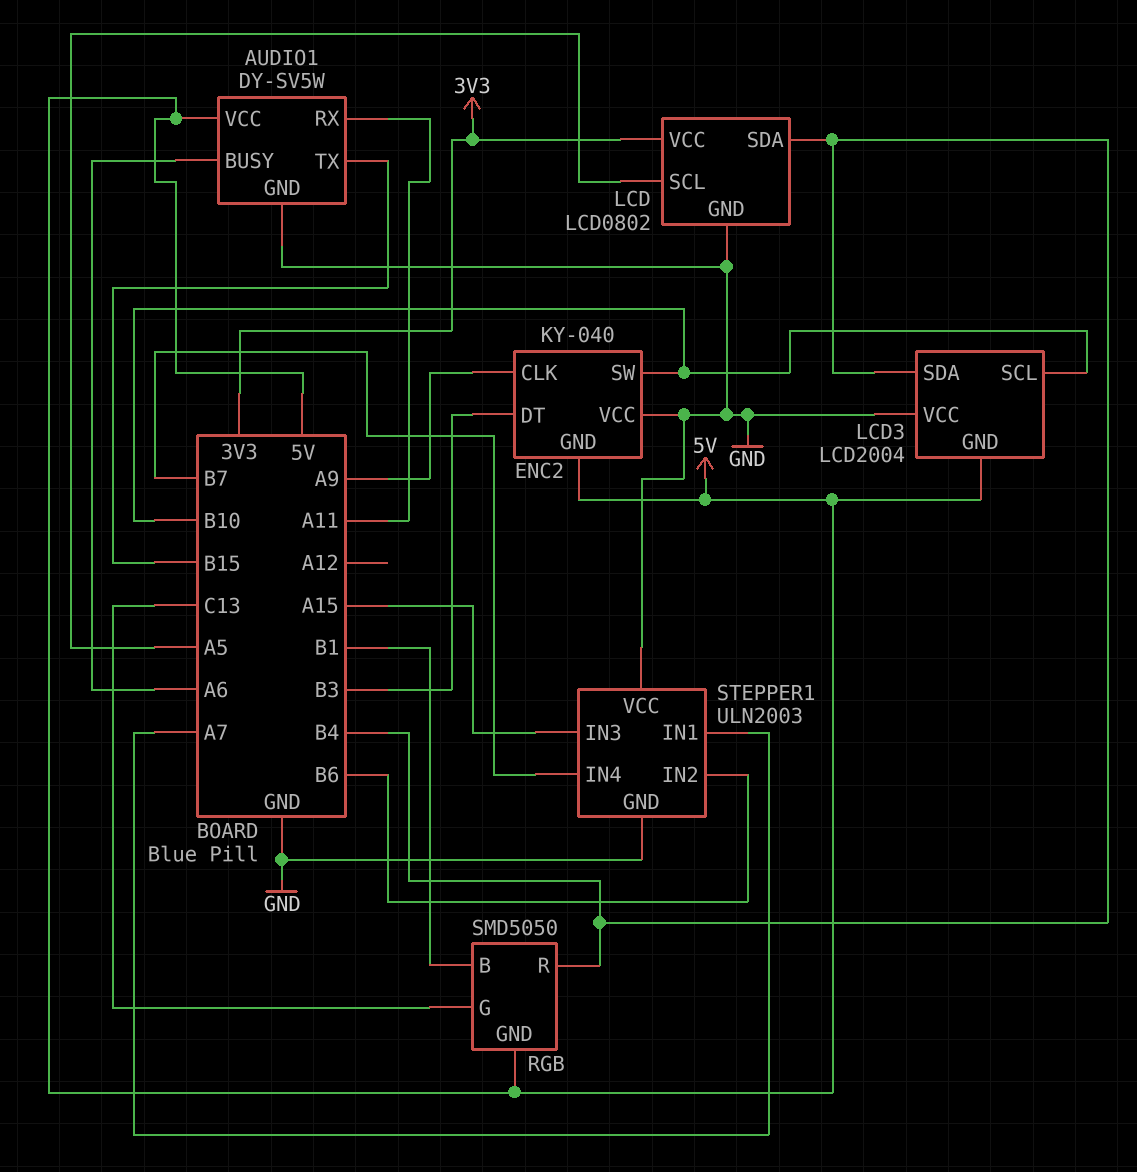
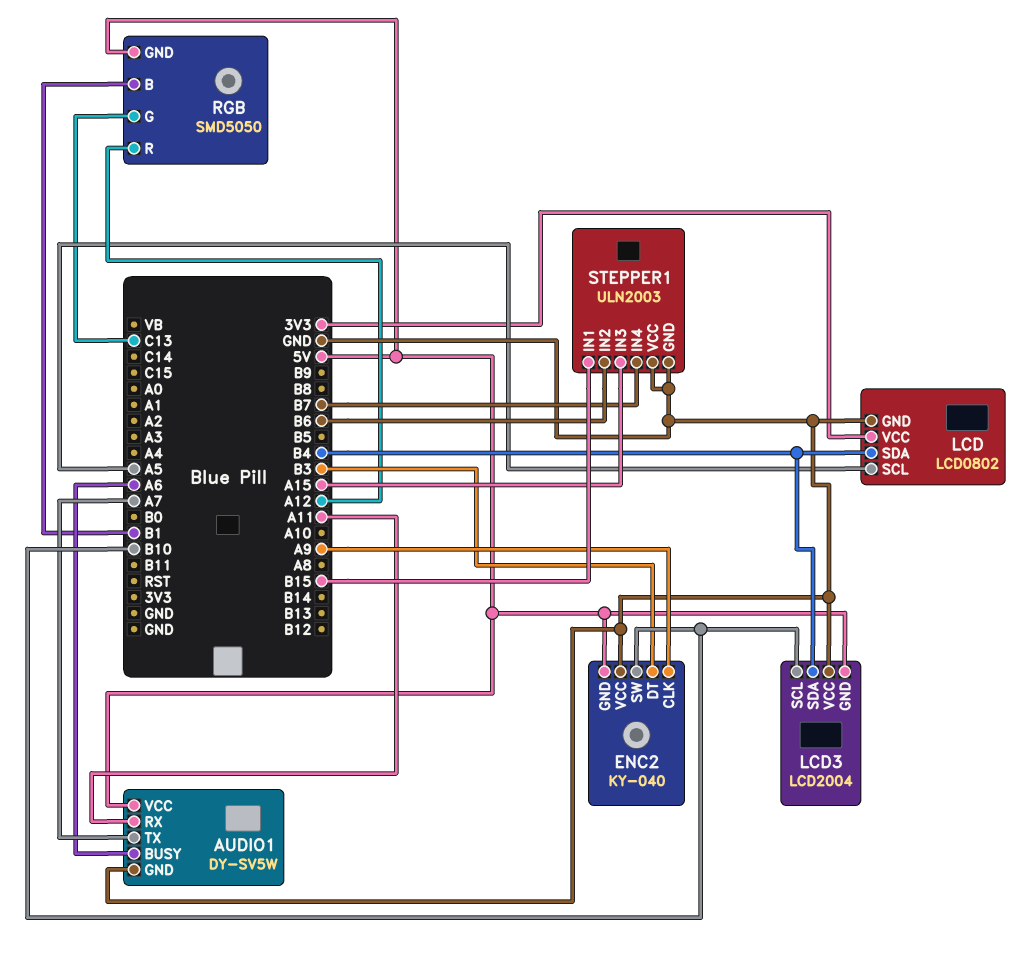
AUDIO1 pin TX: B15 -> A7
RGB pin R: B4 -> A12
STEPPER1 pin IN1: A7 -> B15

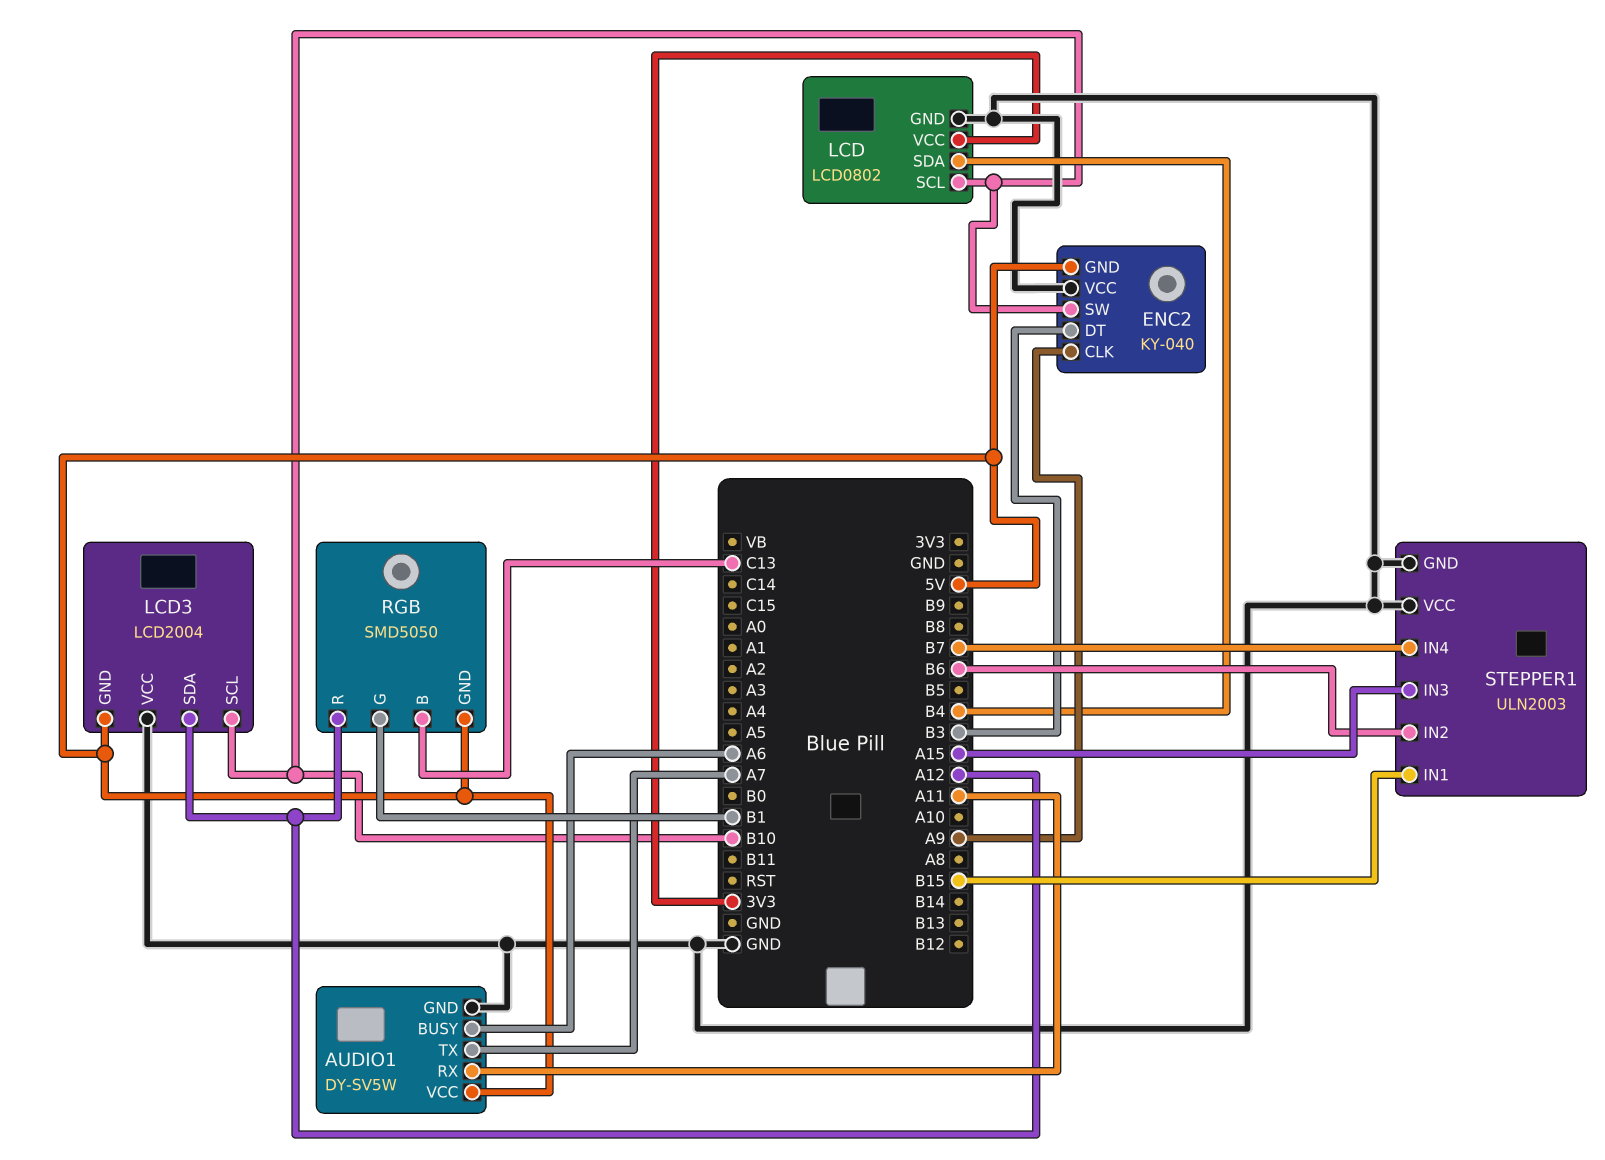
LCD pin SCL: A5 -> B10
LCD3 pin SDA: B4 -> A12
RGB pin B: B1 -> C13
RGB pin G: C13 -> B1

